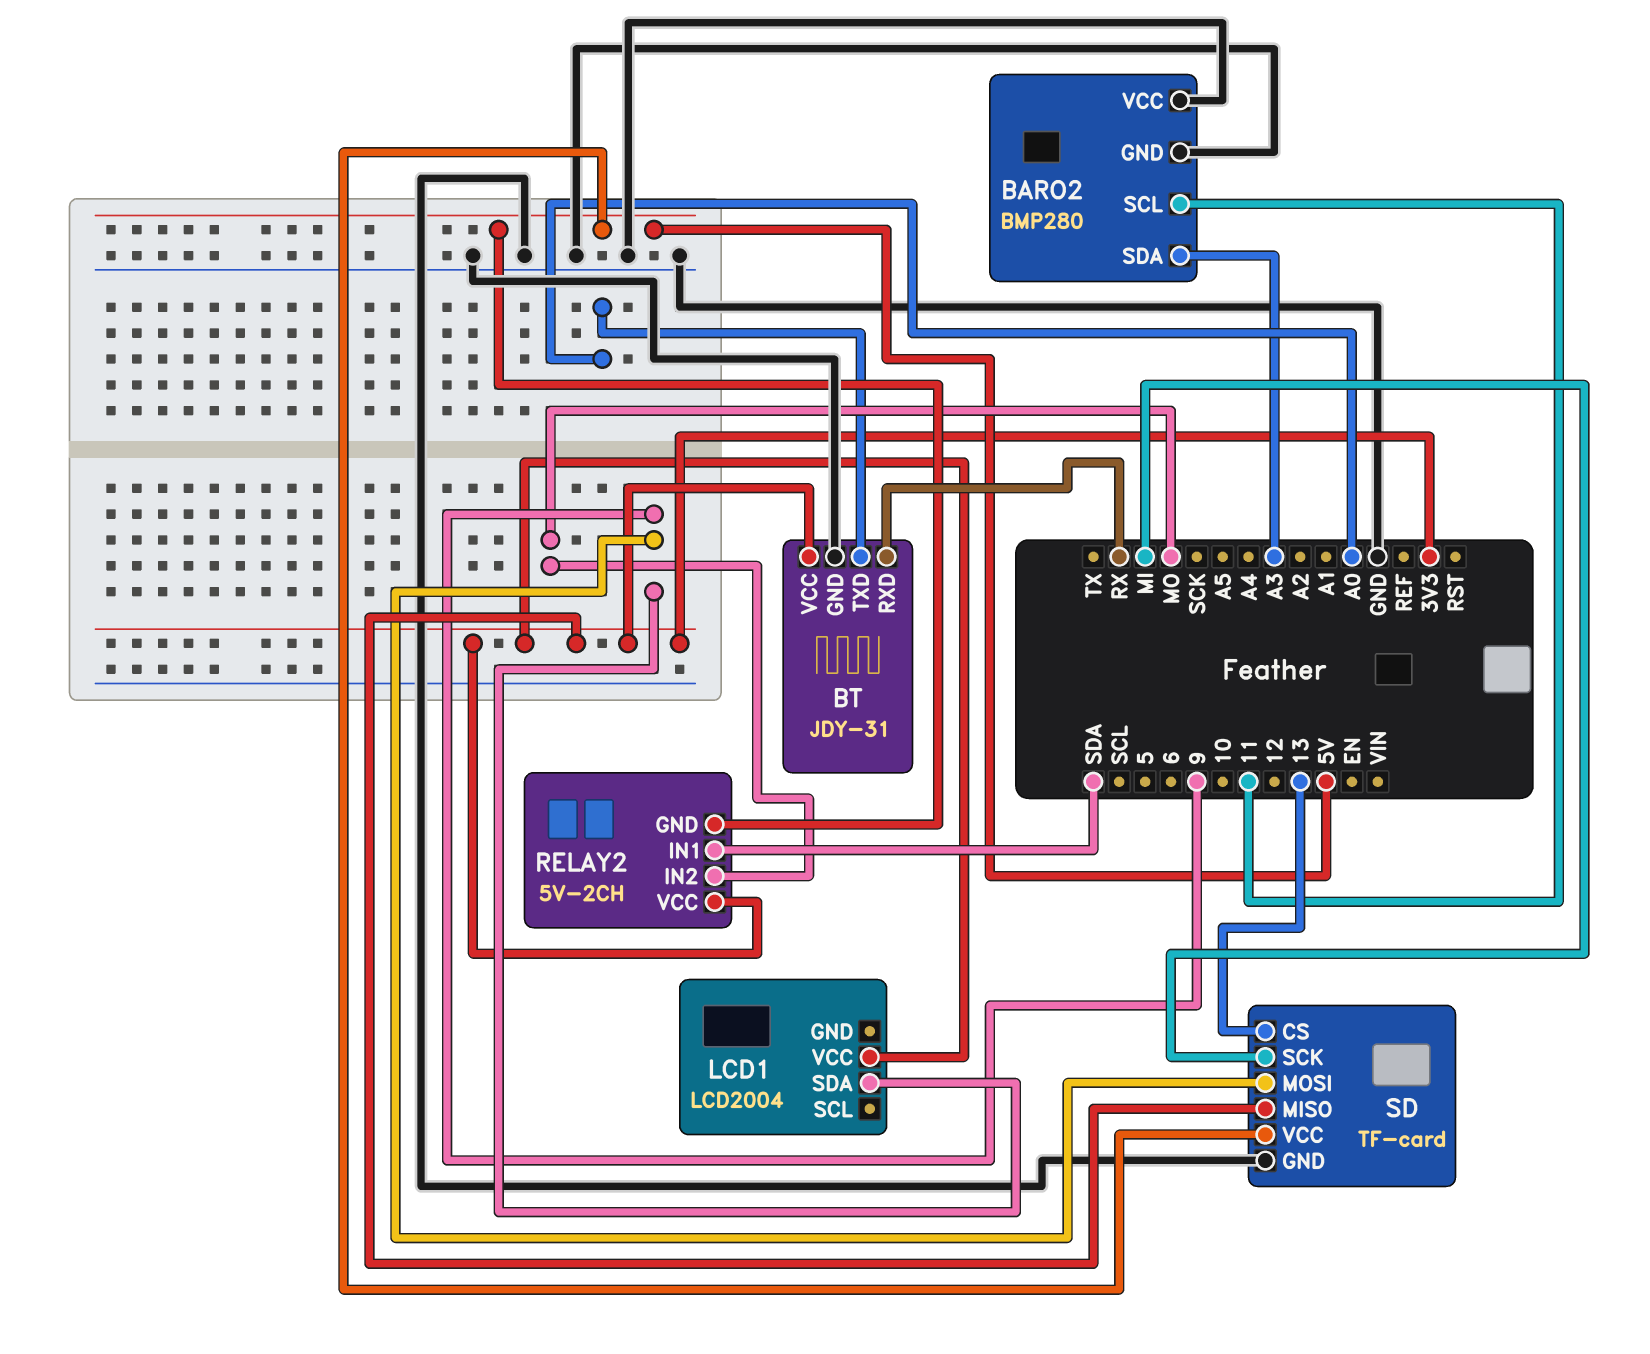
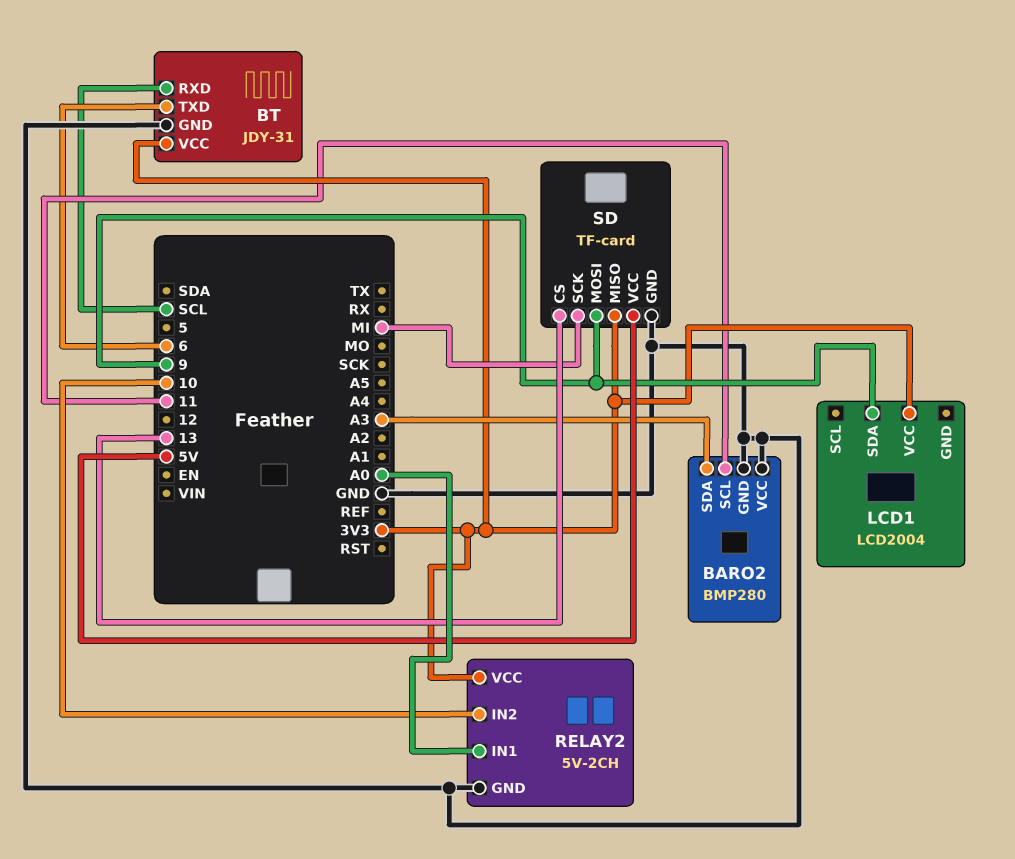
BT pin RXD: RX -> SCL
BT pin TXD: A0 -> 6
RELAY2 pin GND: 5V -> GND
RELAY2 pin IN1: SDA -> A0
RELAY2 pin IN2: MO -> 10

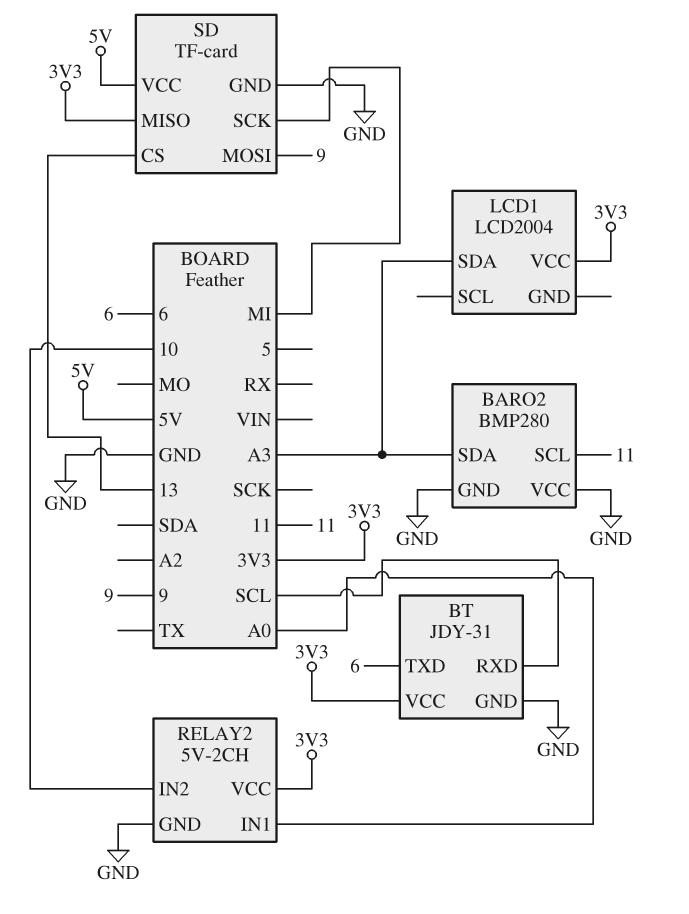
LCD1 pin SDA: 9 -> A3

